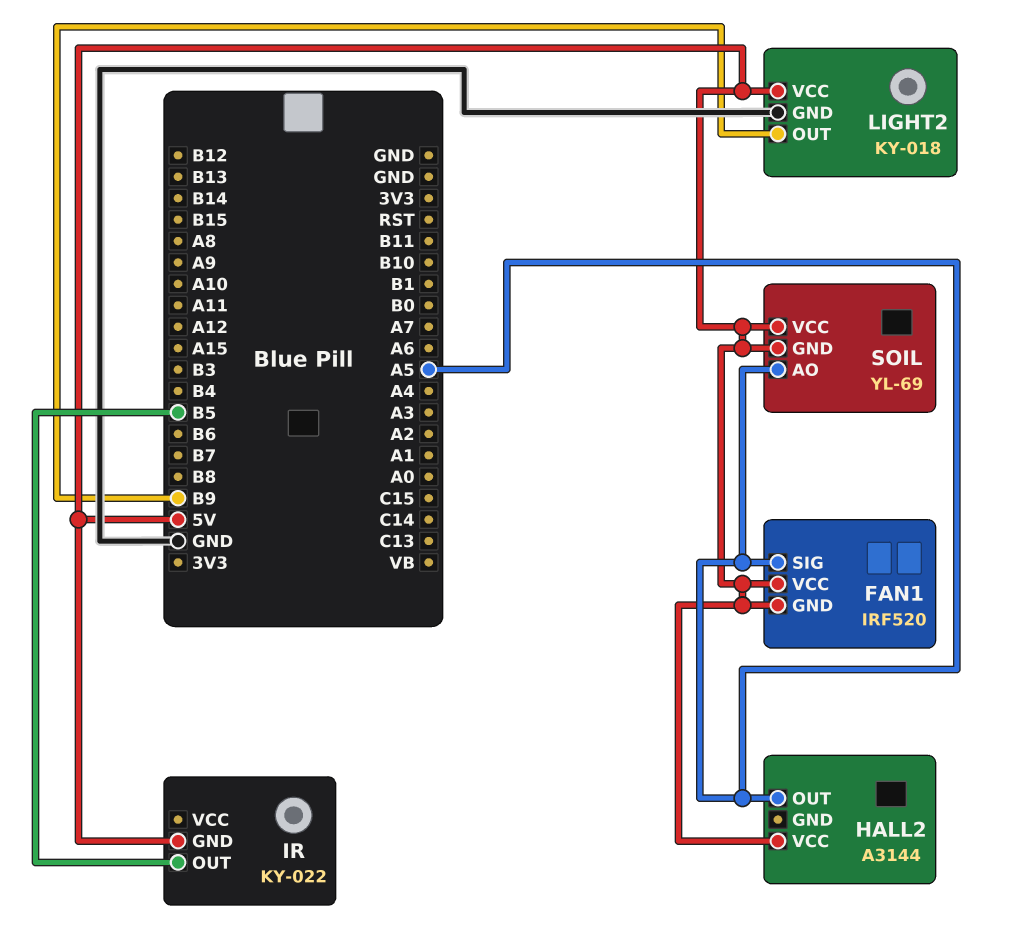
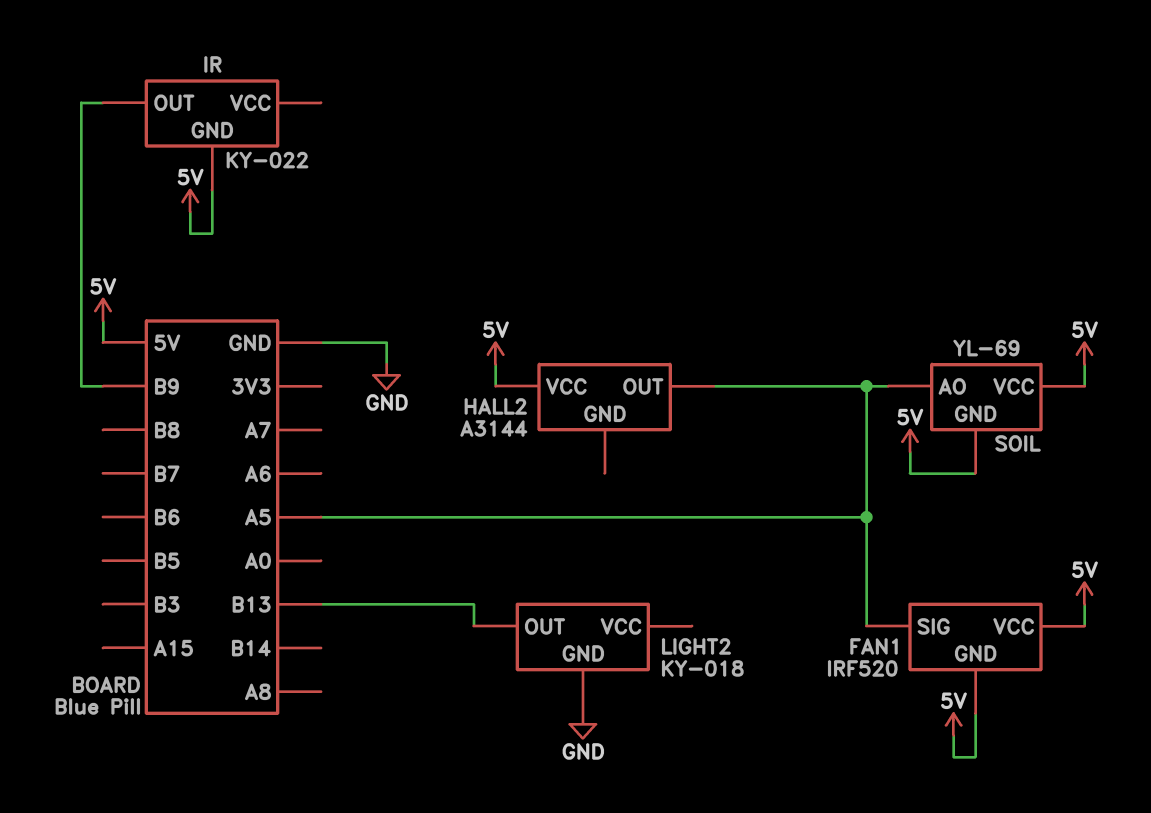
IR pin OUT: B5 -> B9
LIGHT2 pin OUT: B9 -> B13
LIGHT2 pin VCC: 5V -> none

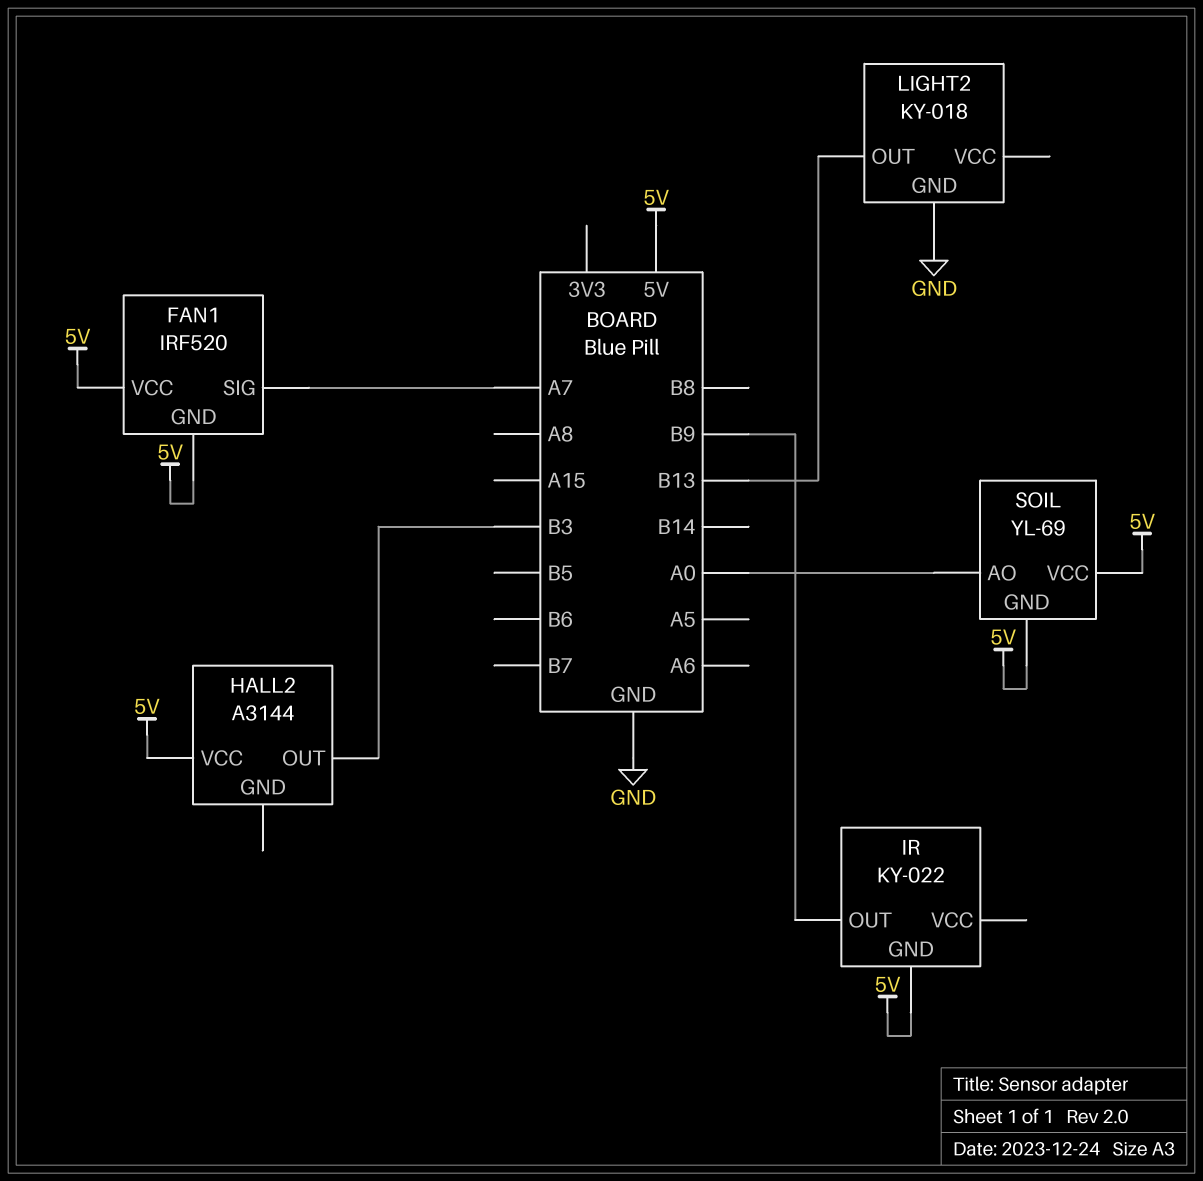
FAN1 pin SIG: A5 -> A7
HALL2 pin OUT: A5 -> B3
SOIL pin AO: A5 -> A0

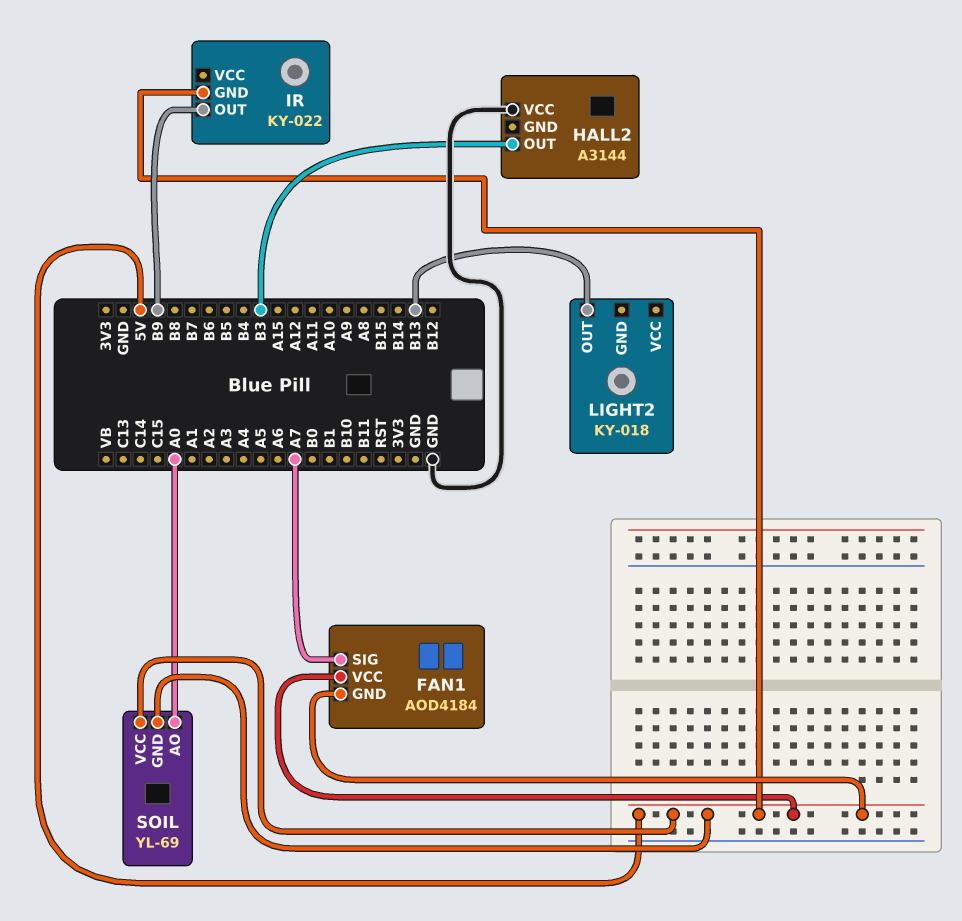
FAN1: IRF520 -> AOD4184
HALL2 pin VCC: 5V -> GND
LIGHT2 pin GND: GND -> none

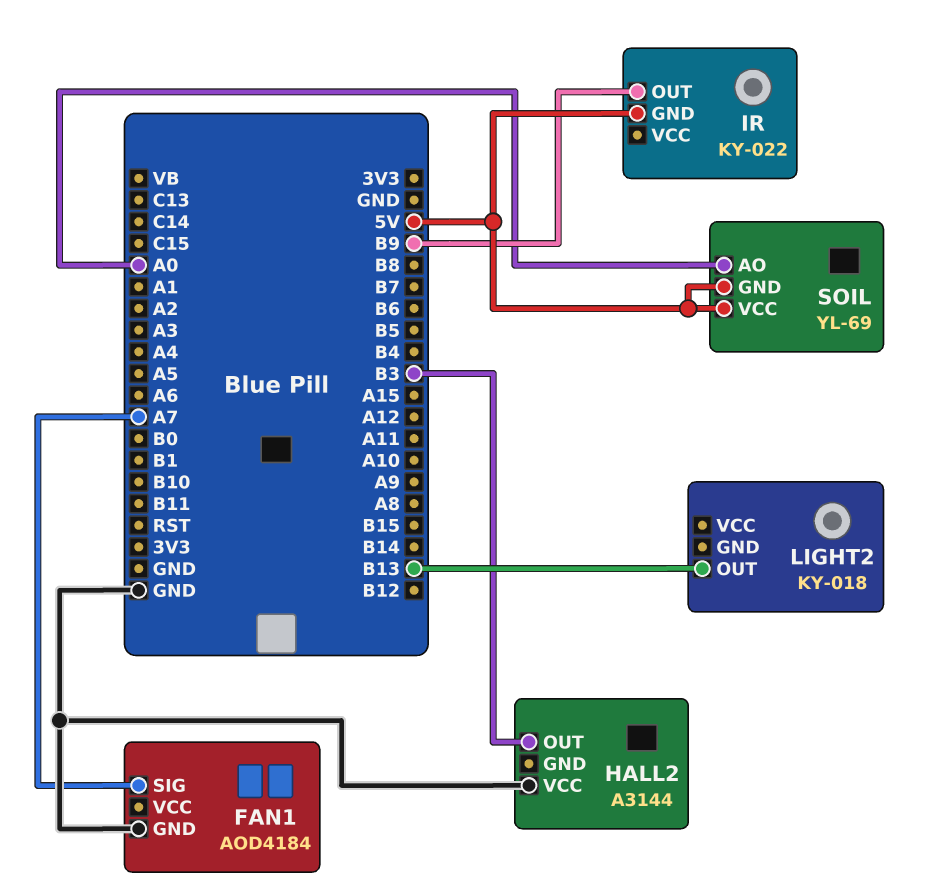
FAN1 pin GND: 5V -> GND
FAN1 pin VCC: 5V -> none

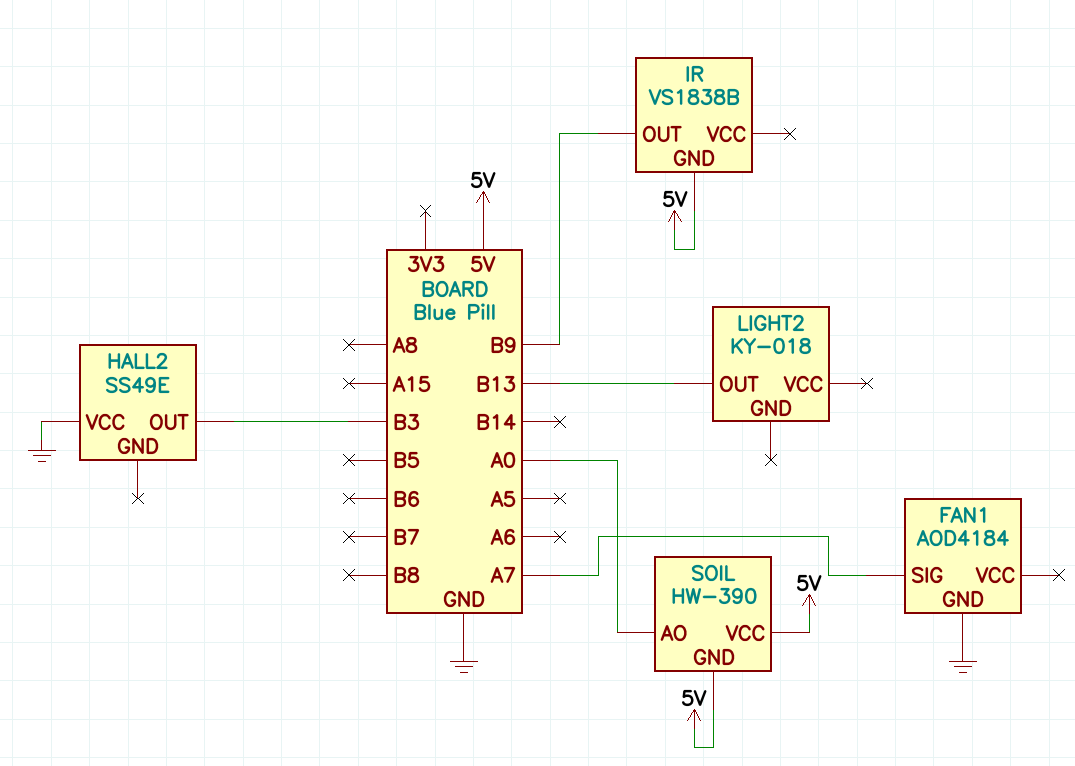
HALL2: A3144 -> SS49E
IR: KY-022 -> VS1838B
SOIL: YL-69 -> HW-390

